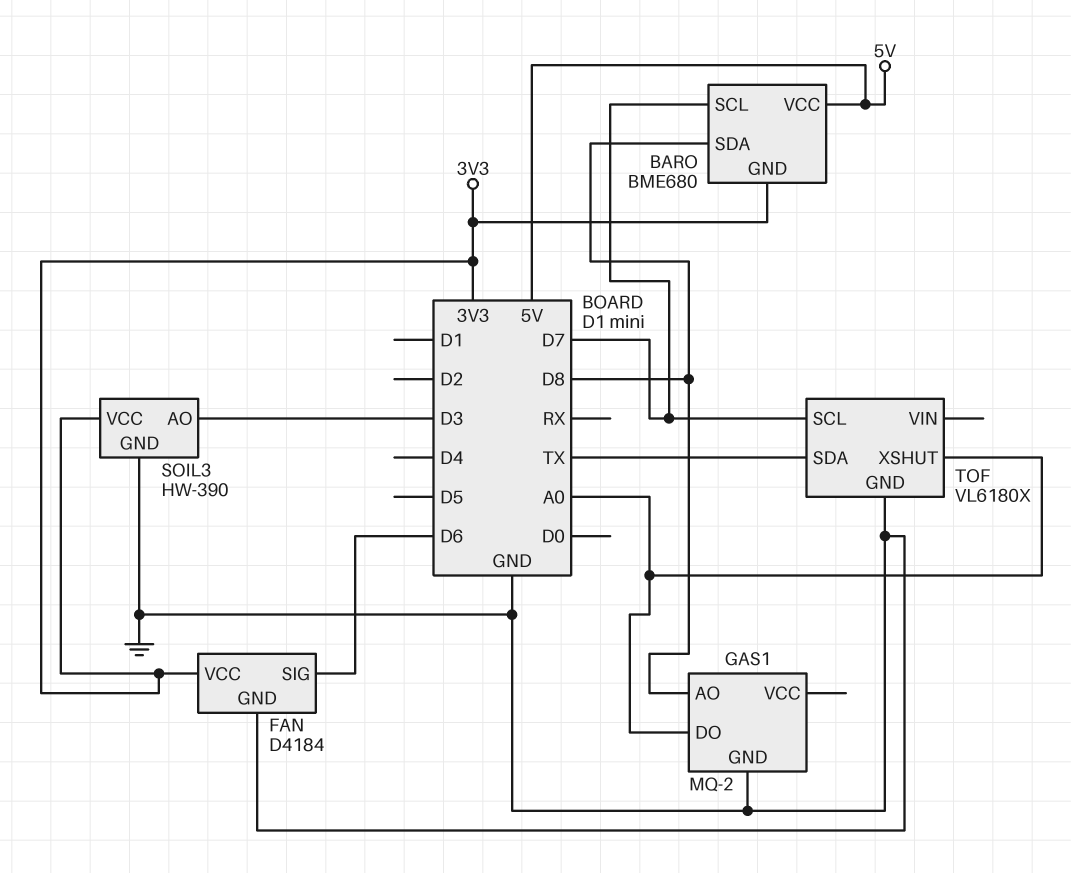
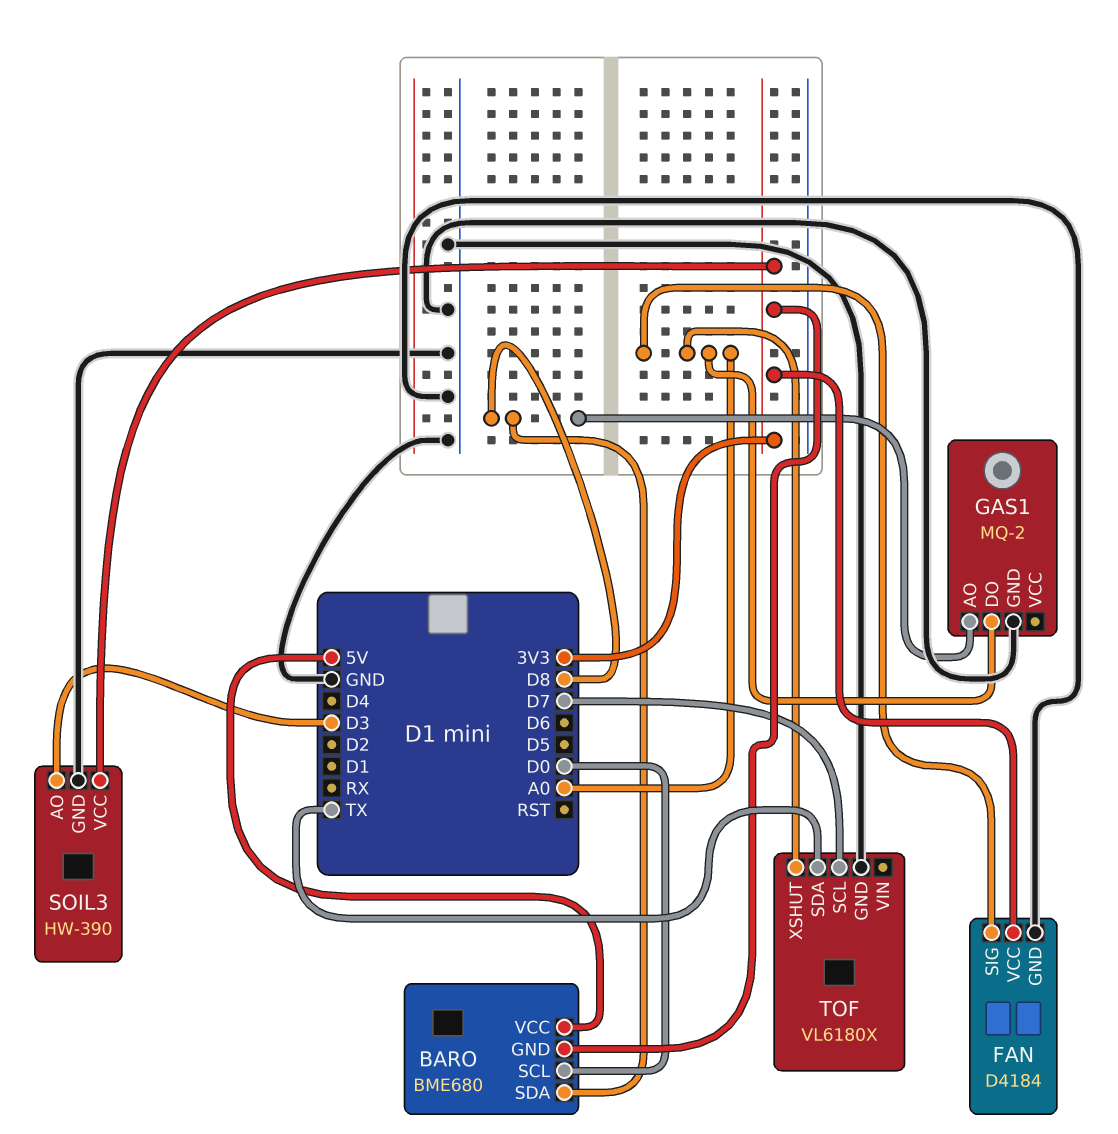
BARO pin SCL: D7 -> D0
FAN pin SIG: D6 -> A0

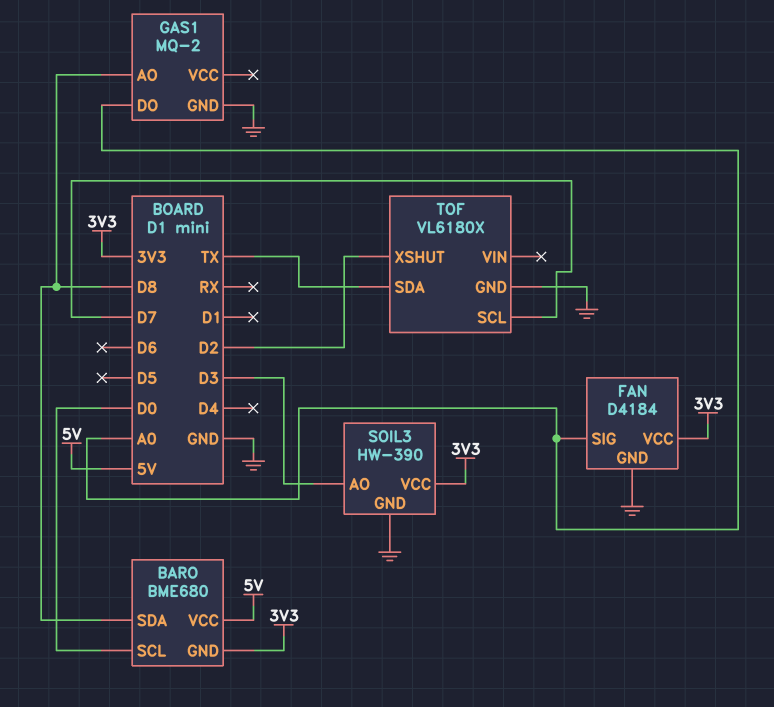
TOF pin XSHUT: A0 -> D2

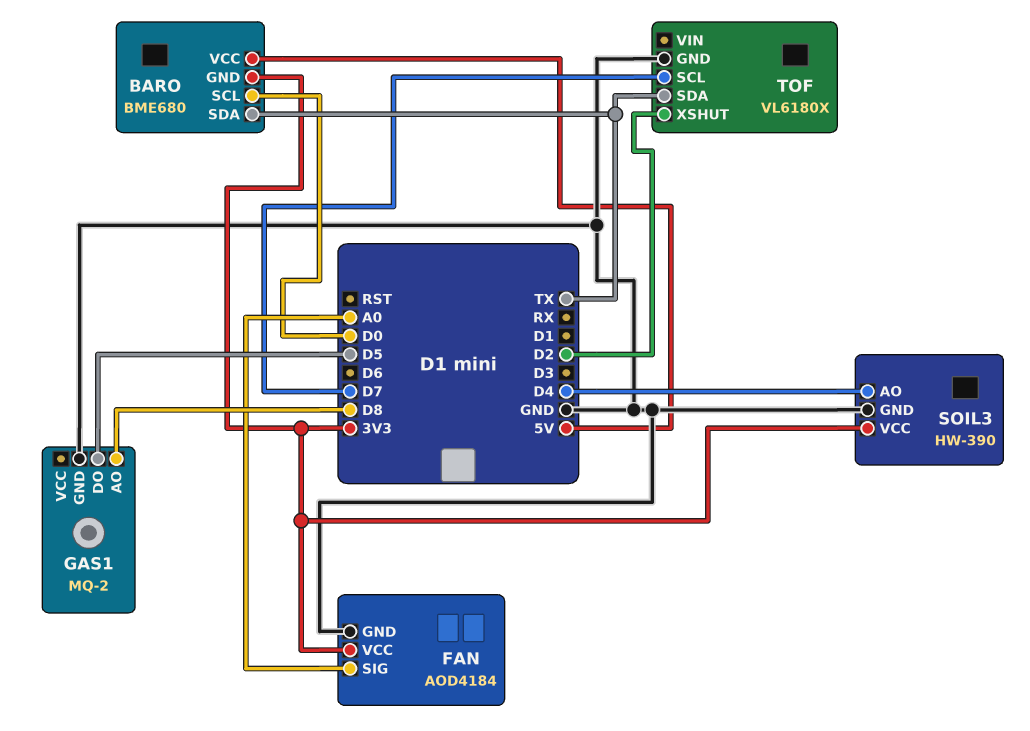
BARO pin SDA: D8 -> TX
FAN: D4184 -> AOD4184
GAS1 pin DO: A0 -> D5
SOIL3 pin AO: D3 -> D4

